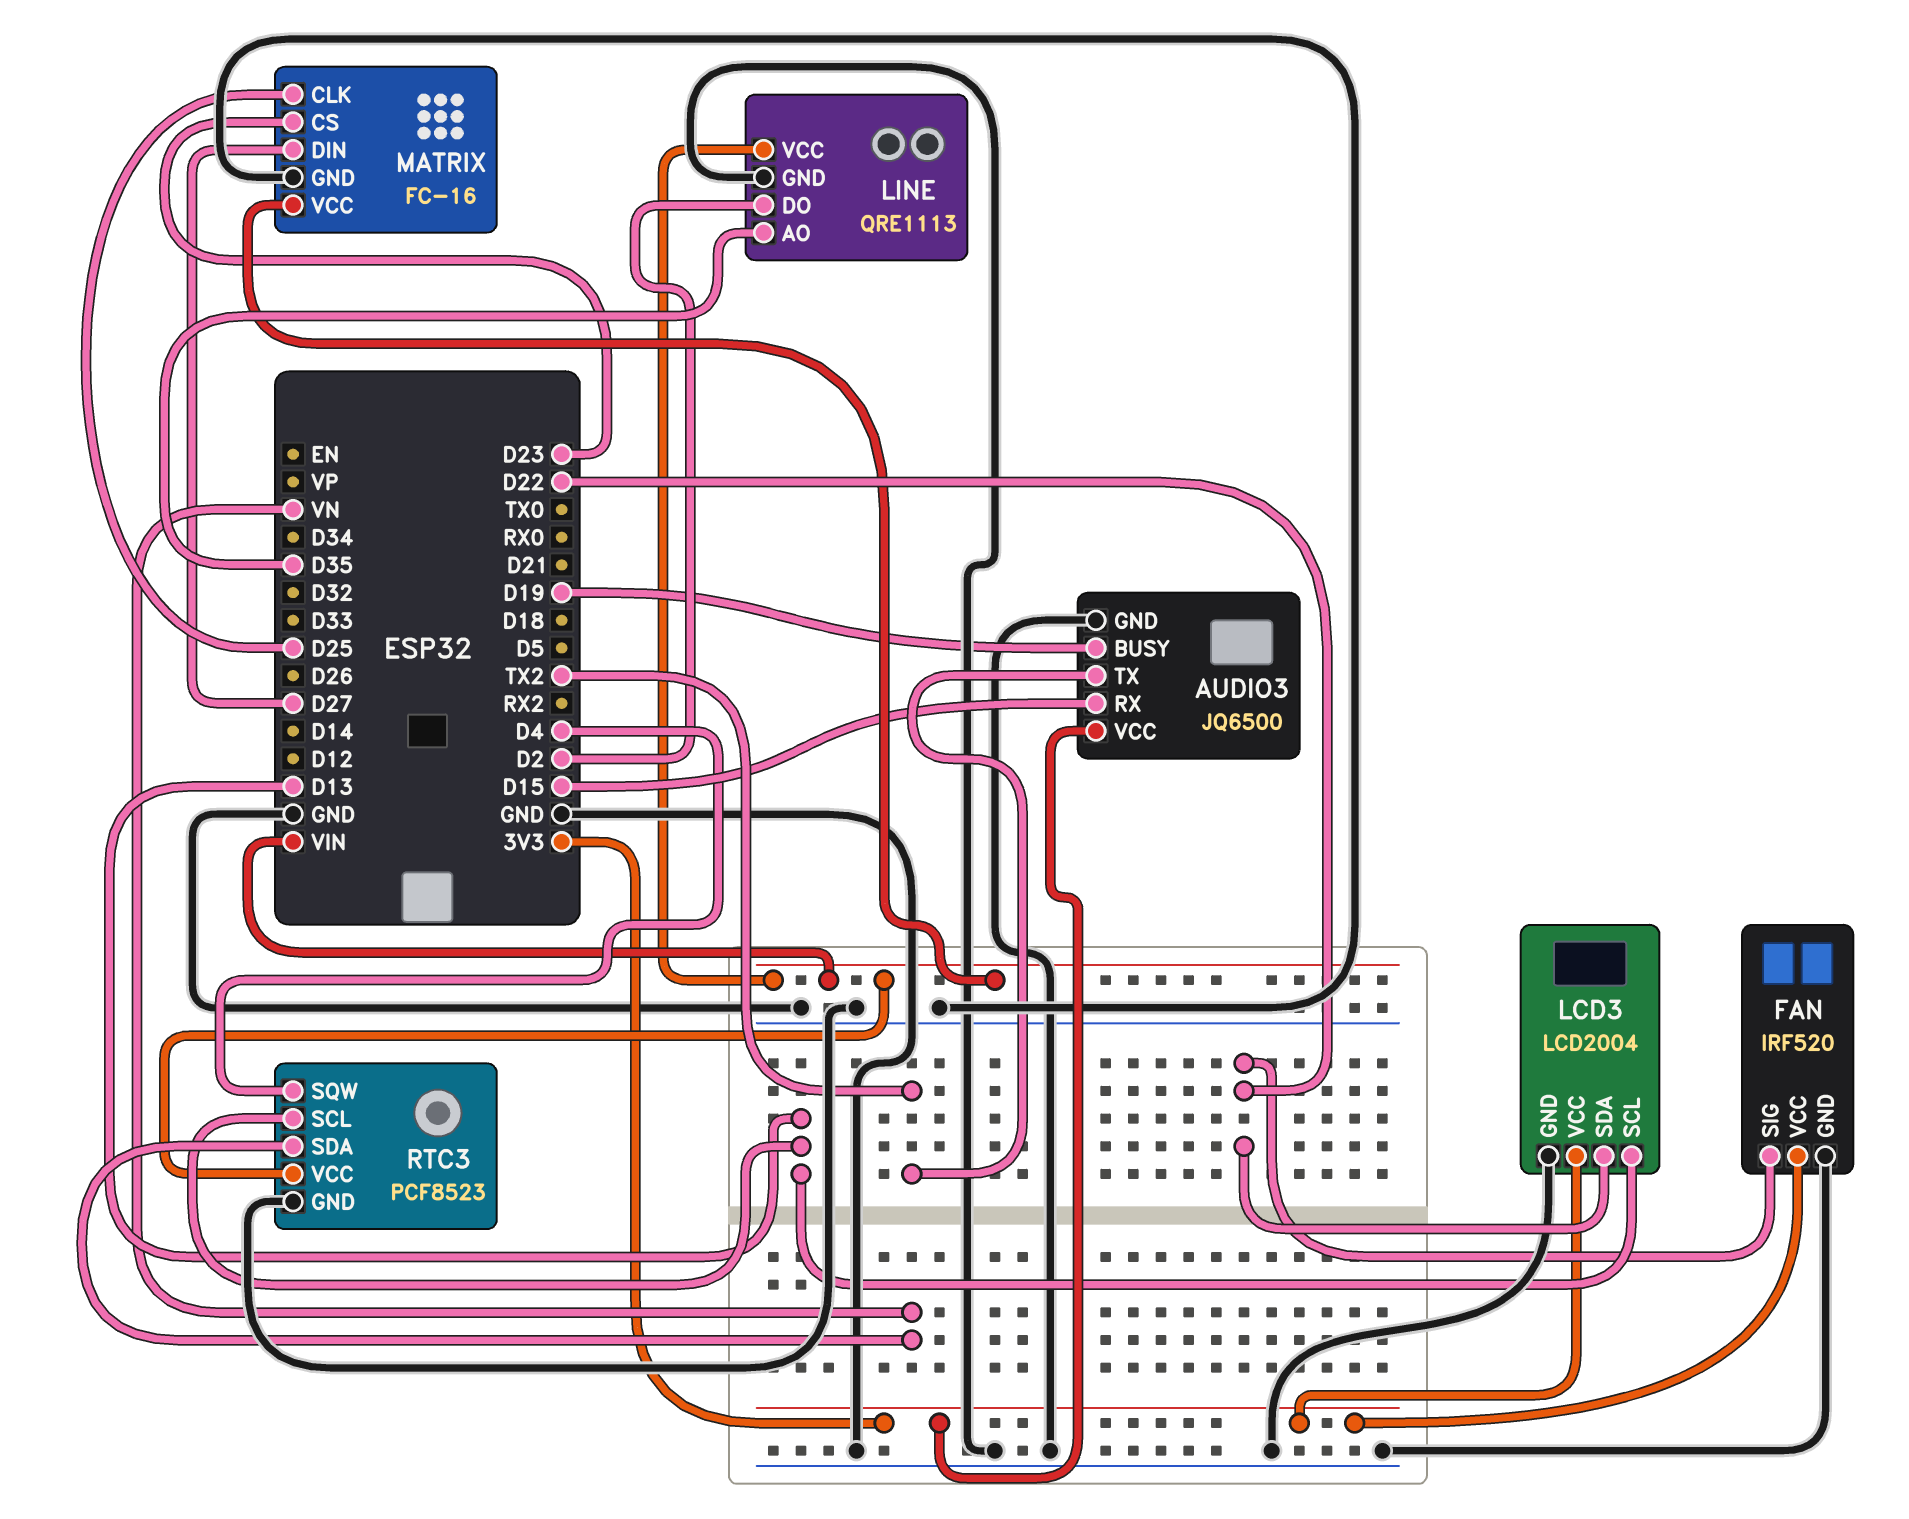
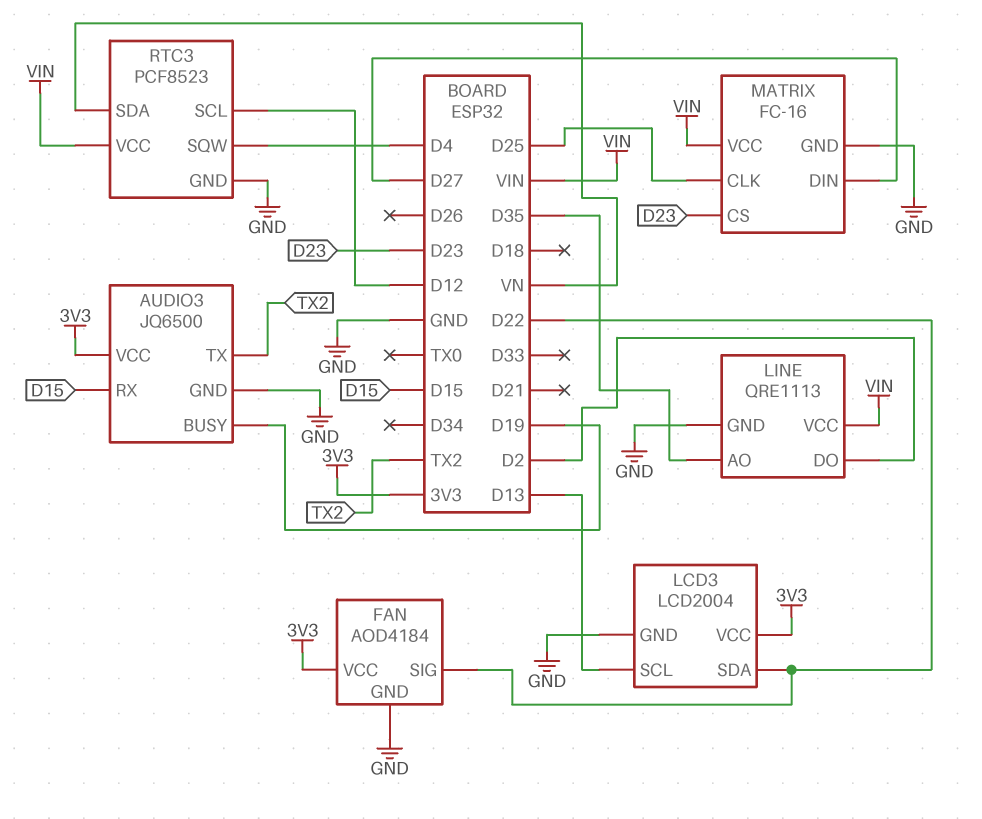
FAN: IRF520 -> AOD4184
RTC3 pin SCL: D13 -> D12

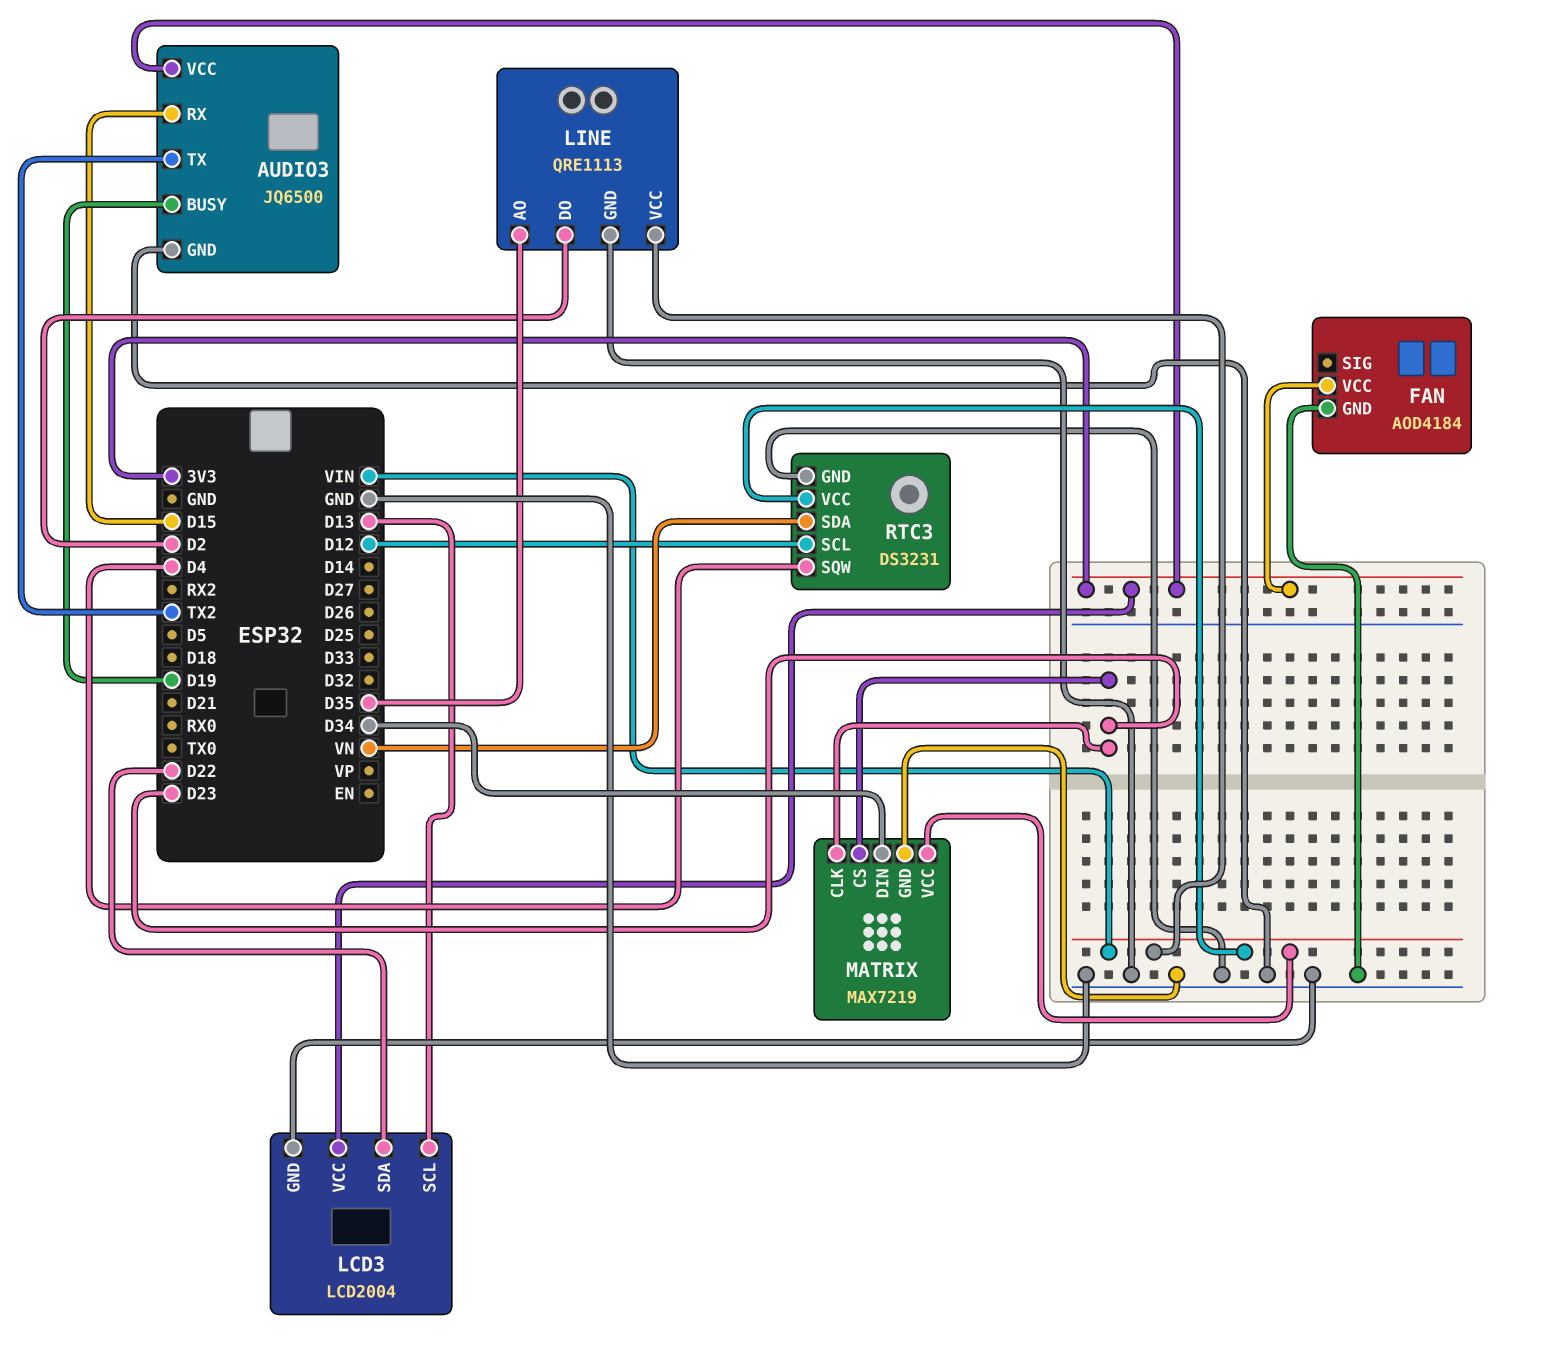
FAN pin SIG: D22 -> none
MATRIX: FC-16 -> MAX7219
MATRIX pin CLK: D25 -> D23
MATRIX pin DIN: D27 -> D34
RTC3: PCF8523 -> DS3231

